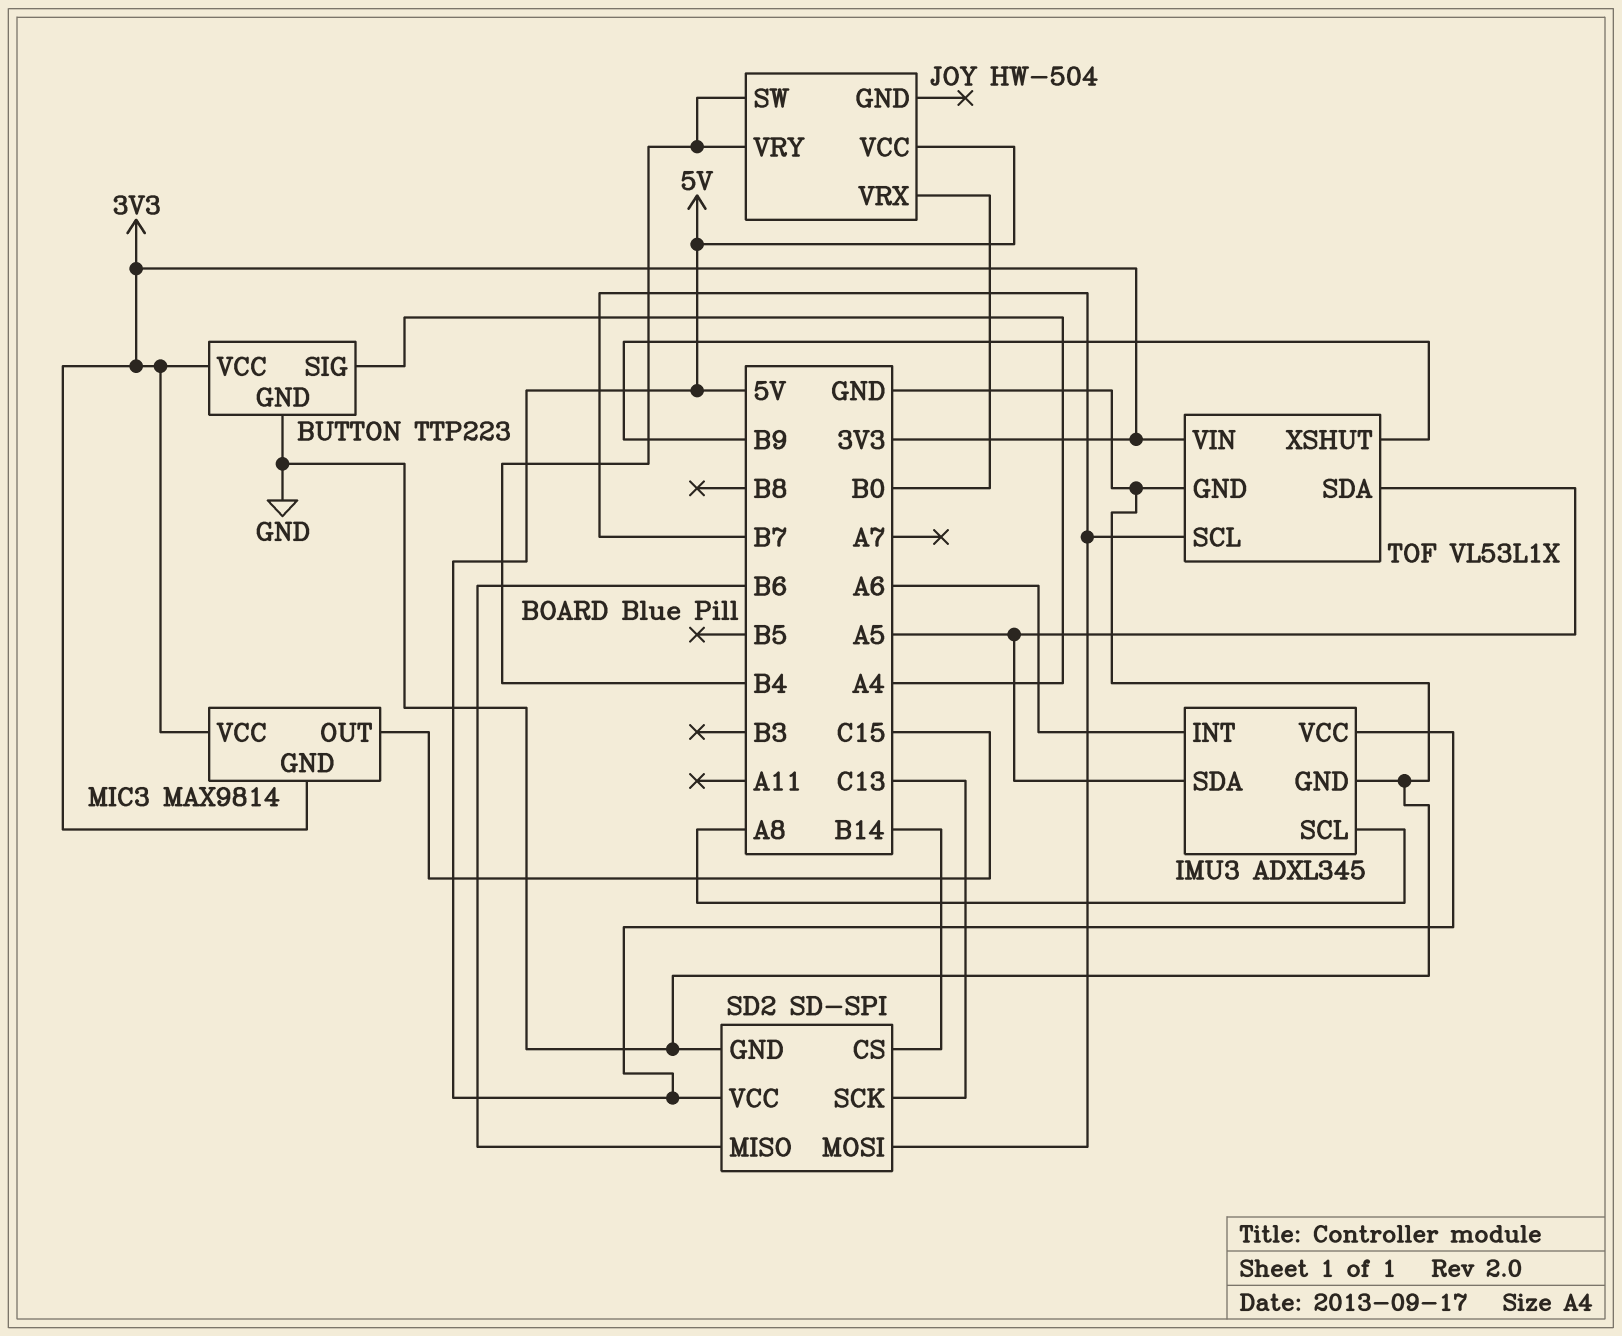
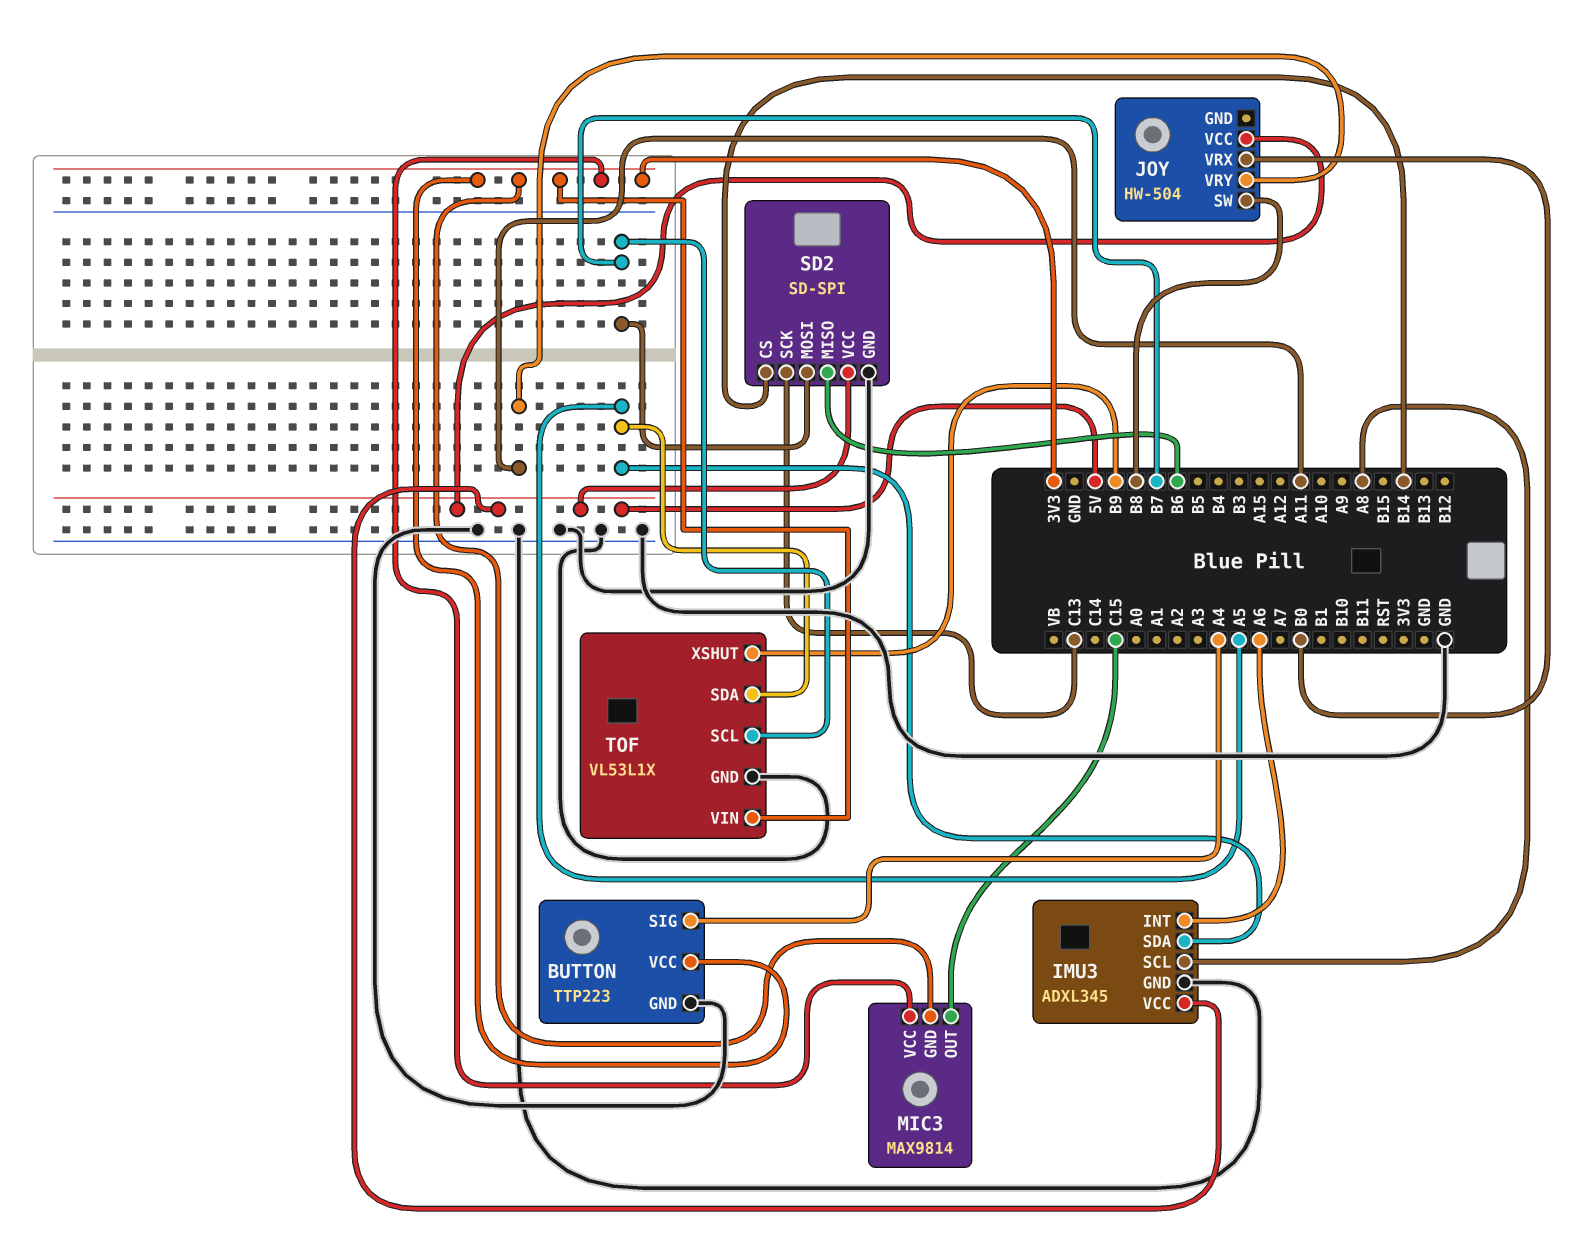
JOY pin SW: B4 -> B8
JOY pin VRY: B4 -> A11

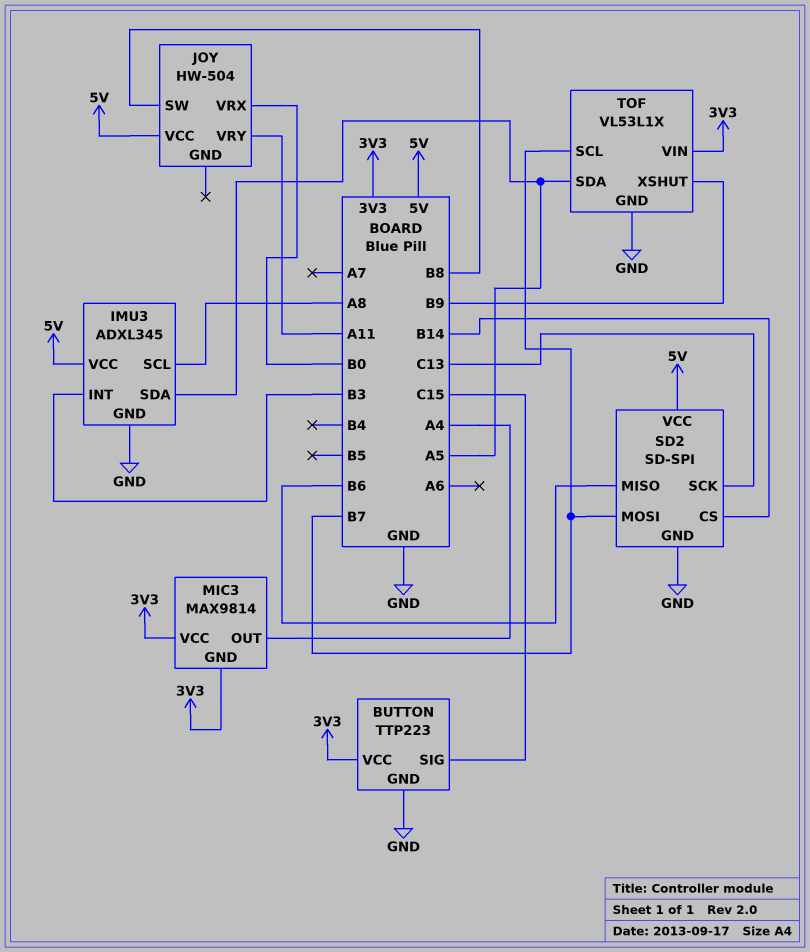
BUTTON pin SIG: A4 -> C15
IMU3 pin INT: A6 -> B3
MIC3 pin OUT: C15 -> A4

